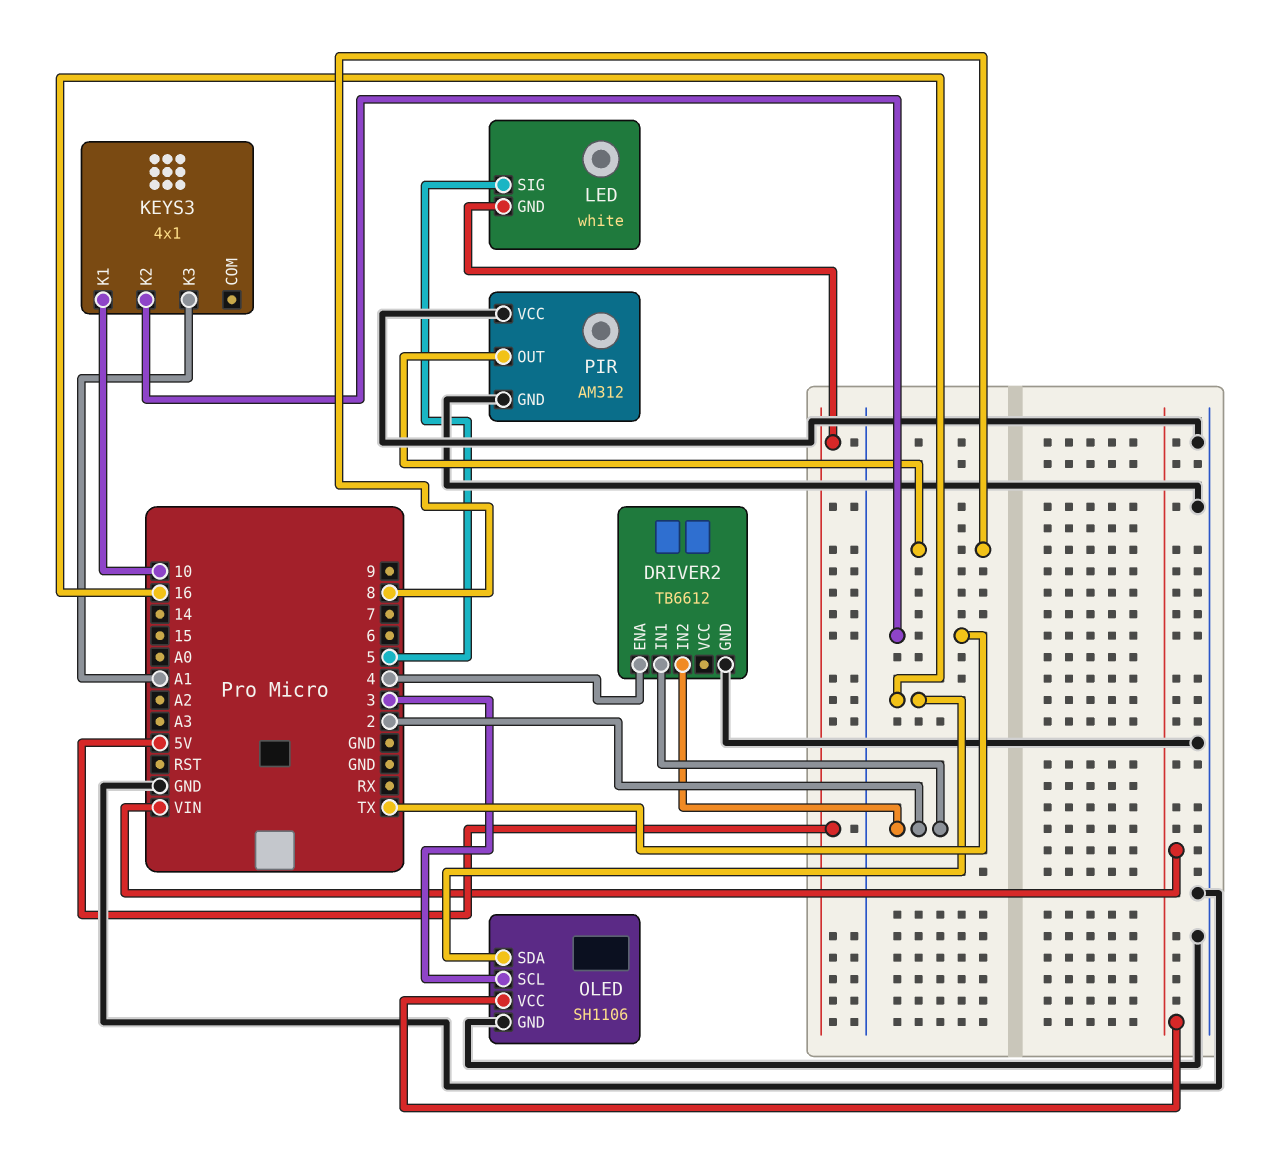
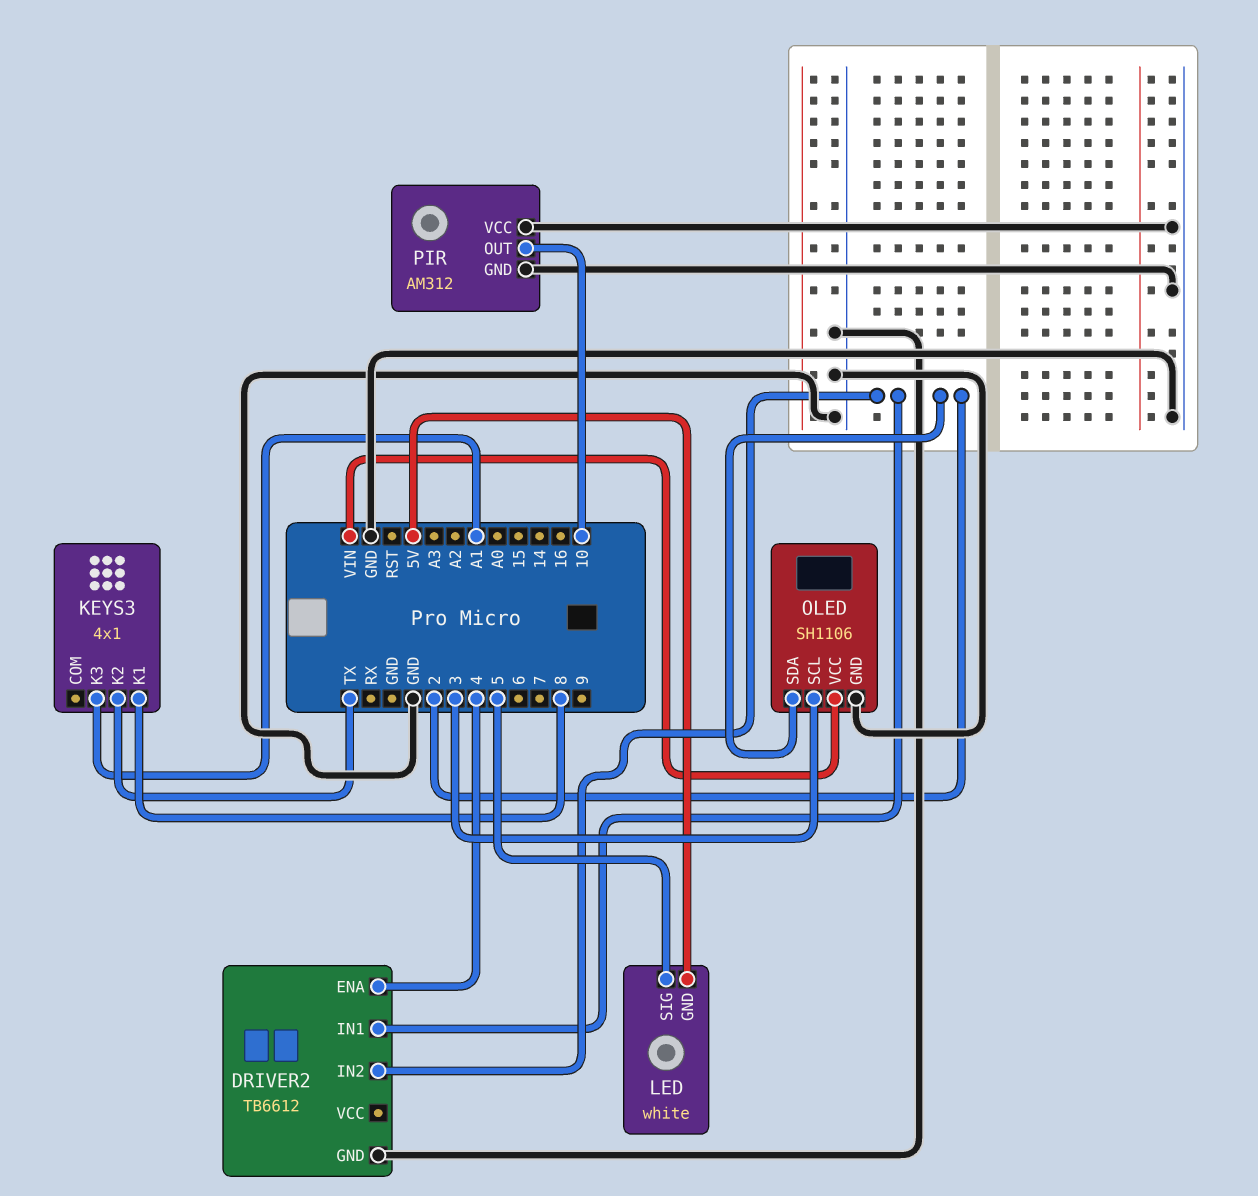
KEYS3 pin K1: 10 -> 8
OLED pin SDA: 16 -> 2
PIR pin OUT: 8 -> 10

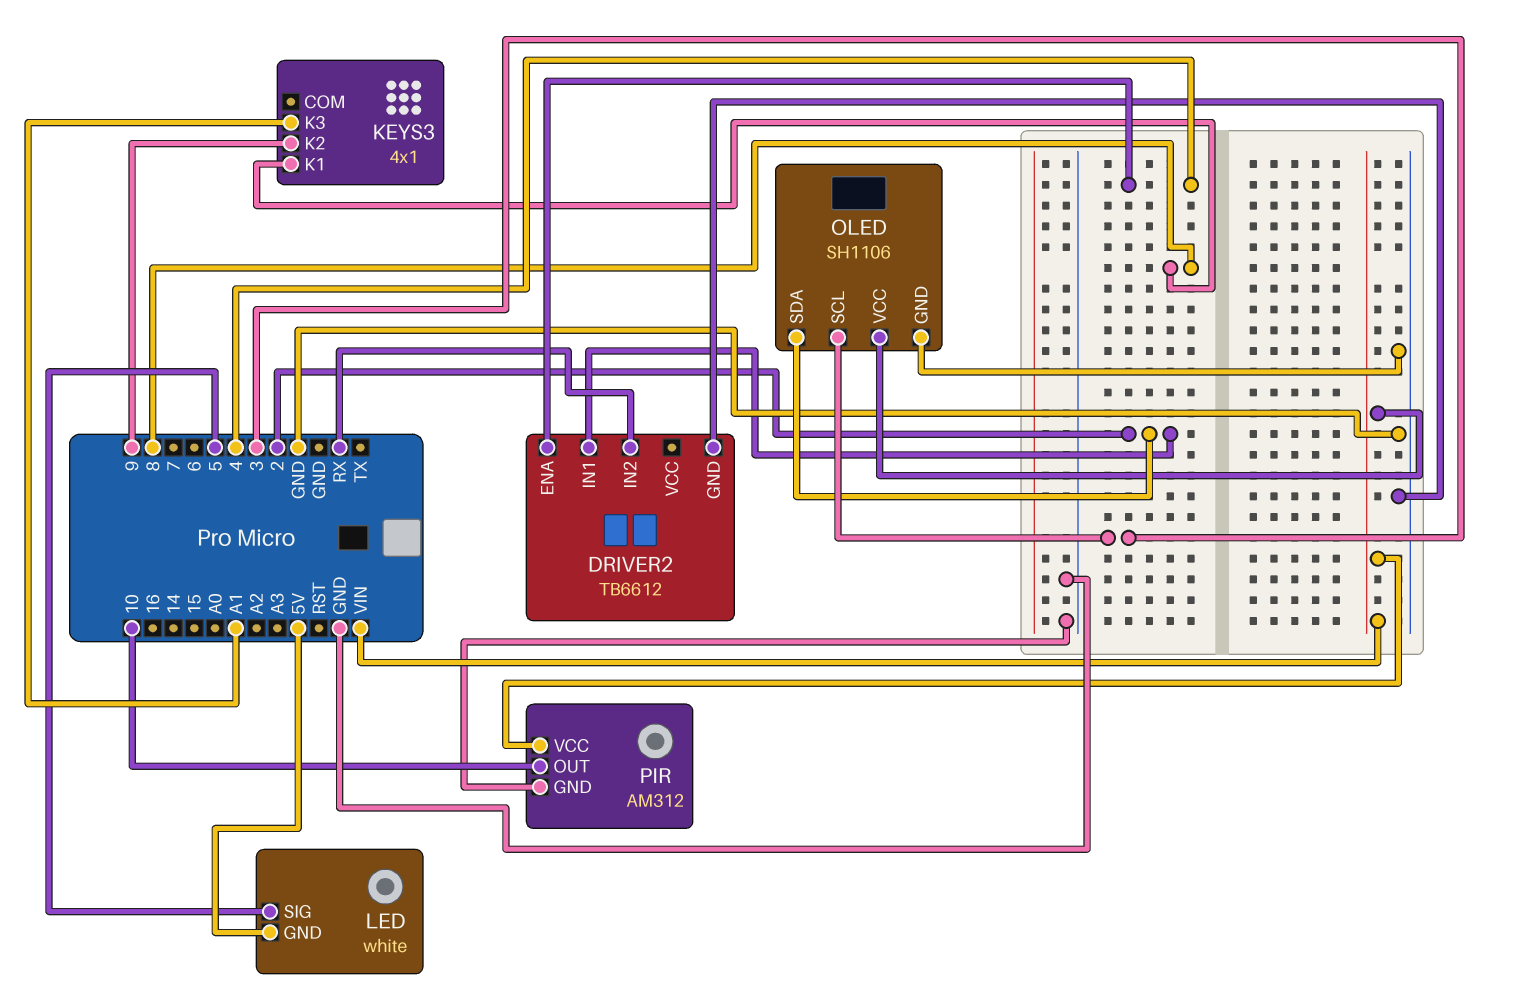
DRIVER2 pin IN2: 2 -> RX
KEYS3 pin K2: TX -> 9
PIR pin VCC: GND -> VIN

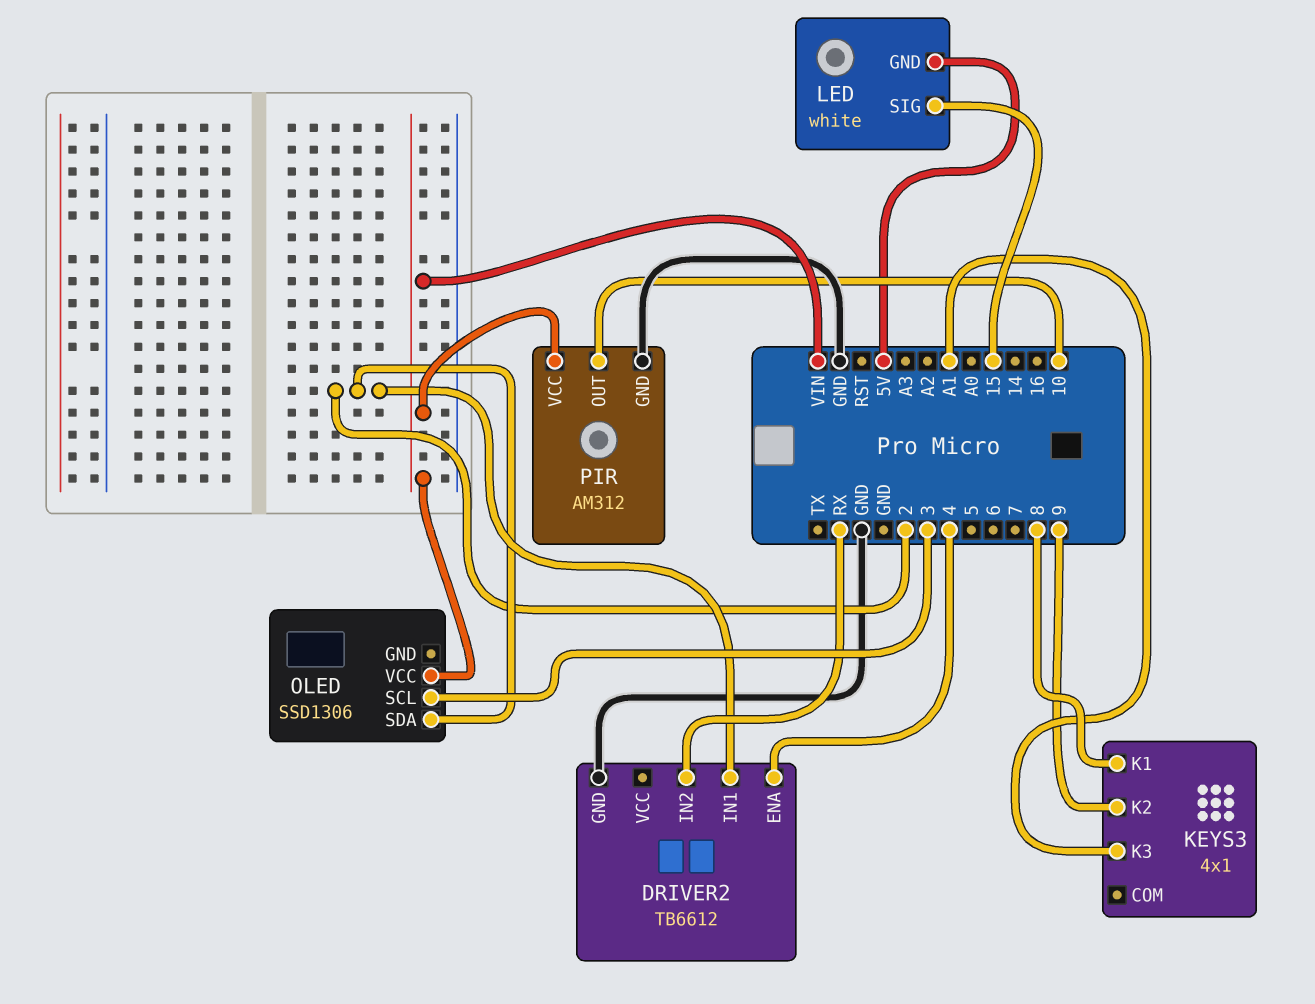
LED pin SIG: 5 -> 15
OLED: SH1106 -> SSD1306
OLED pin GND: GND -> none

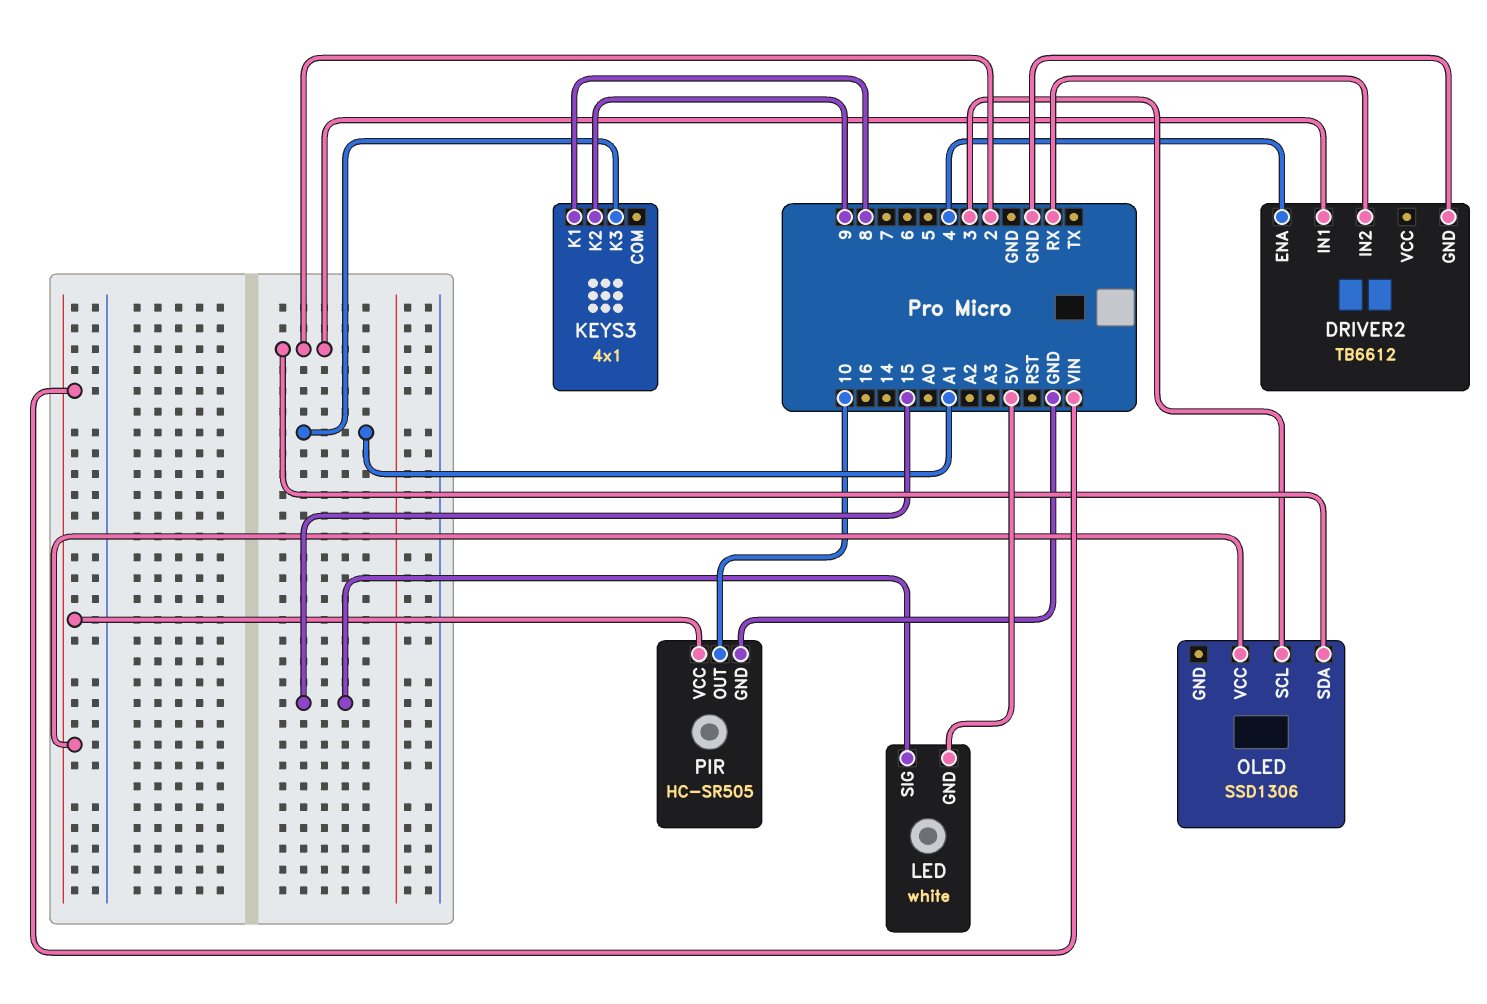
PIR: AM312 -> HC-SR505

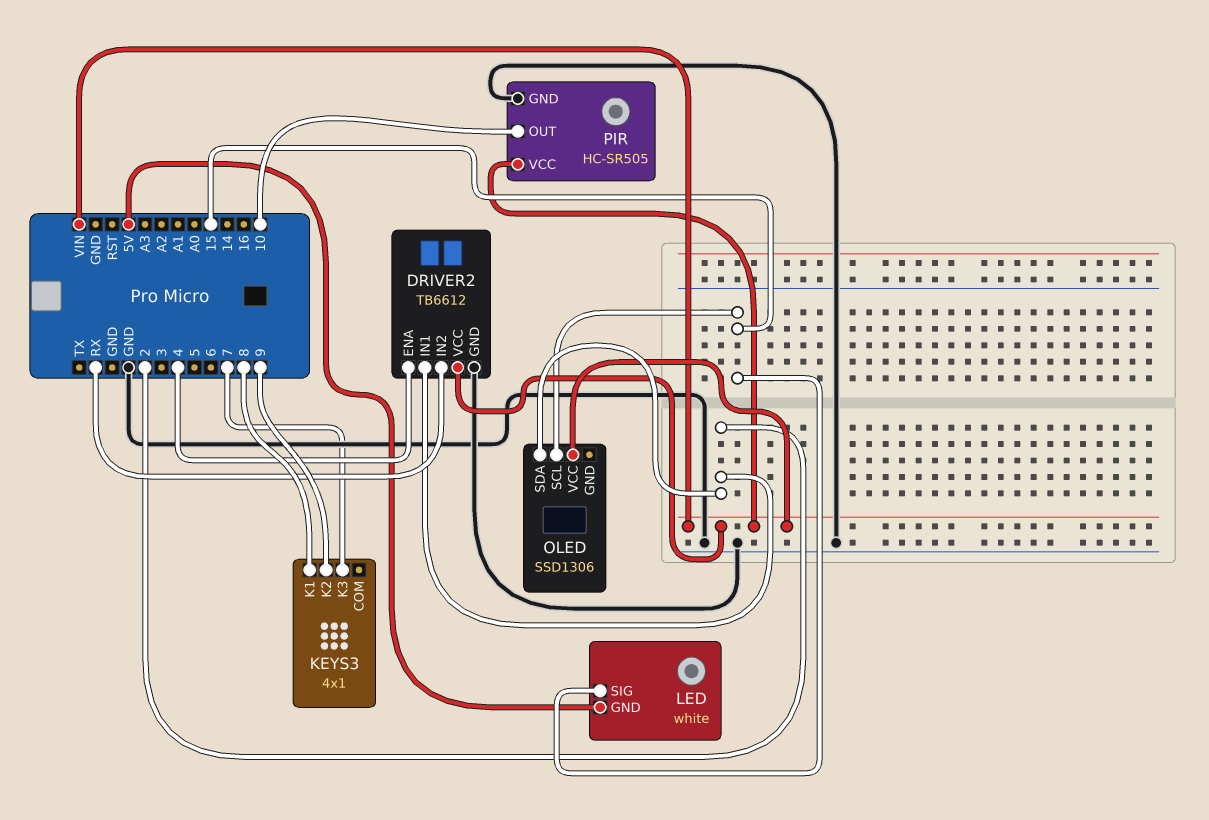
DRIVER2 pin VCC: none -> VIN
KEYS3 pin K3: A1 -> 7
OLED pin SCL: 3 -> 15

